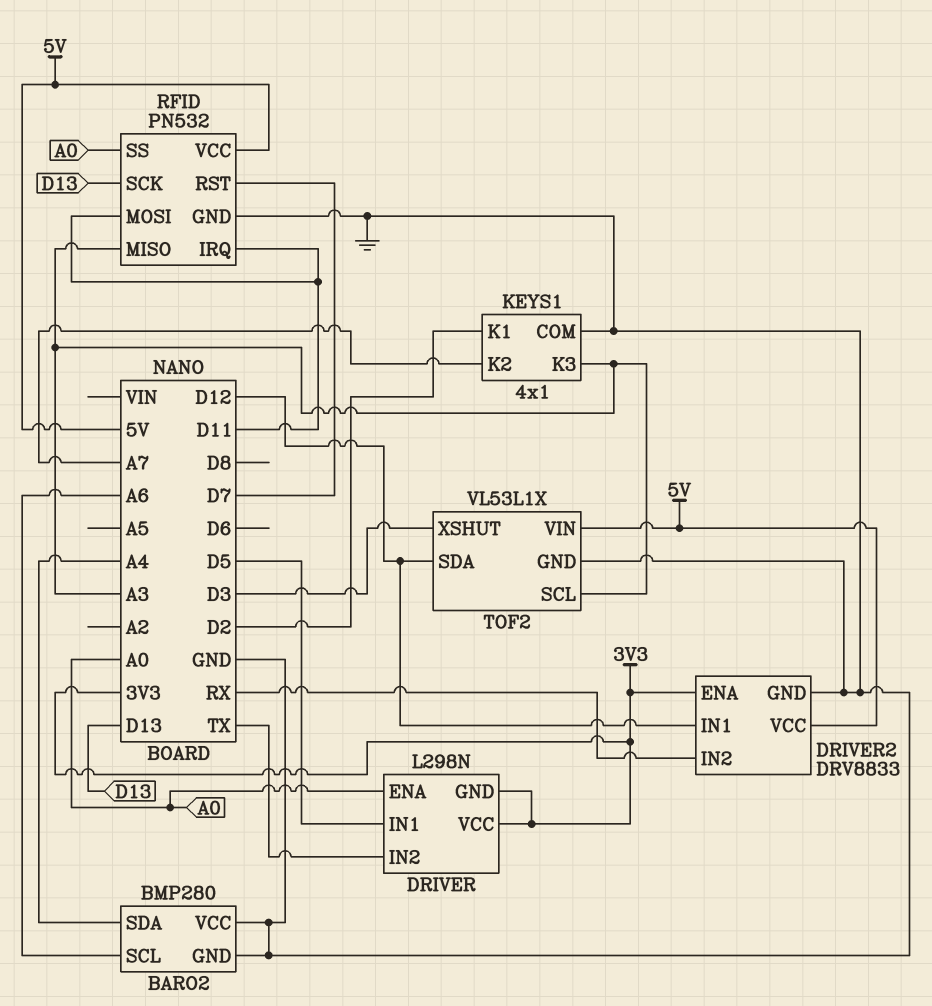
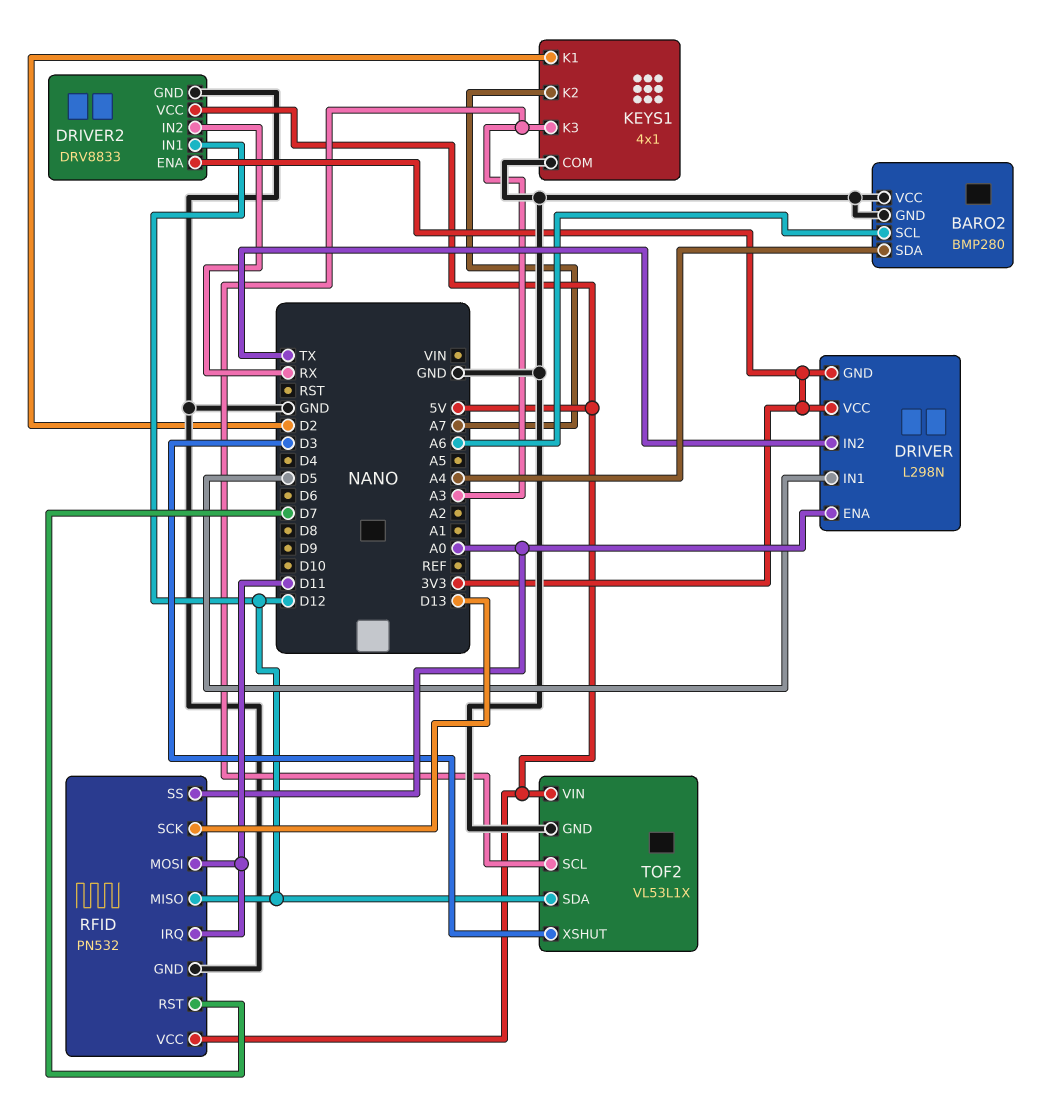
RFID pin MISO: A3 -> D12

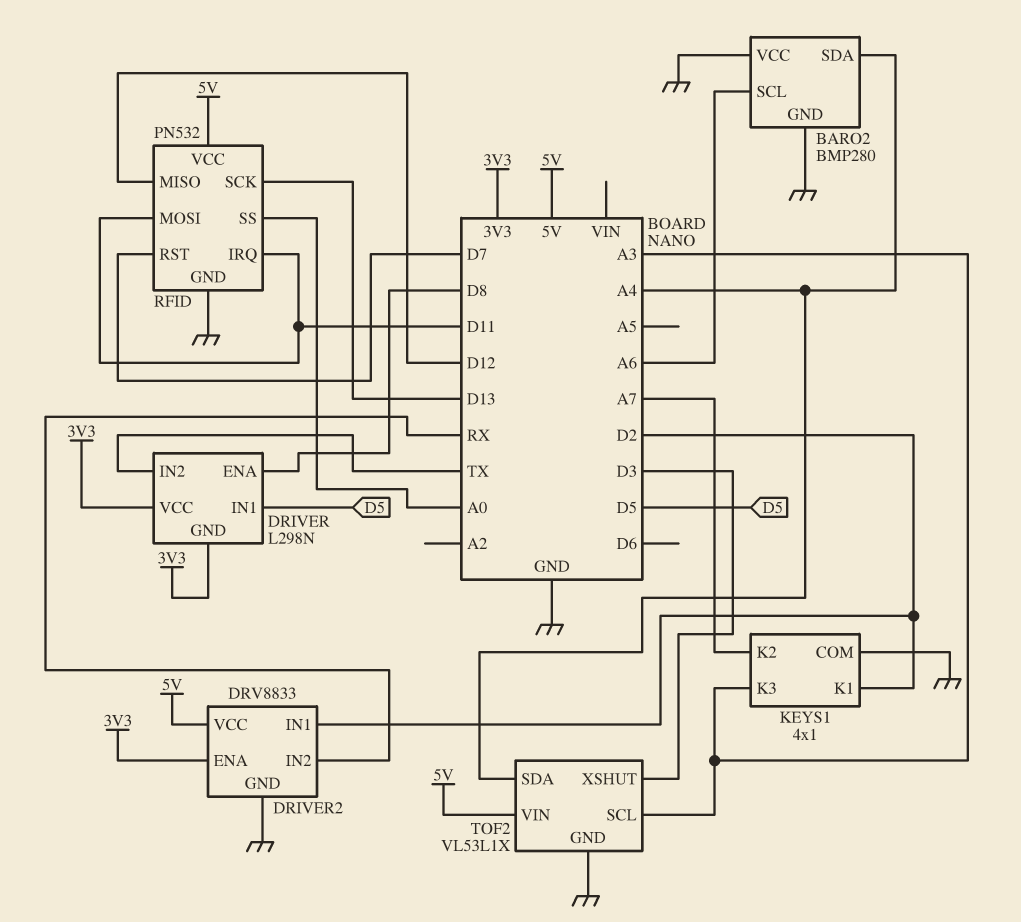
DRIVER pin ENA: A0 -> D8
DRIVER2 pin IN1: D12 -> D2
TOF2 pin SDA: D12 -> A4

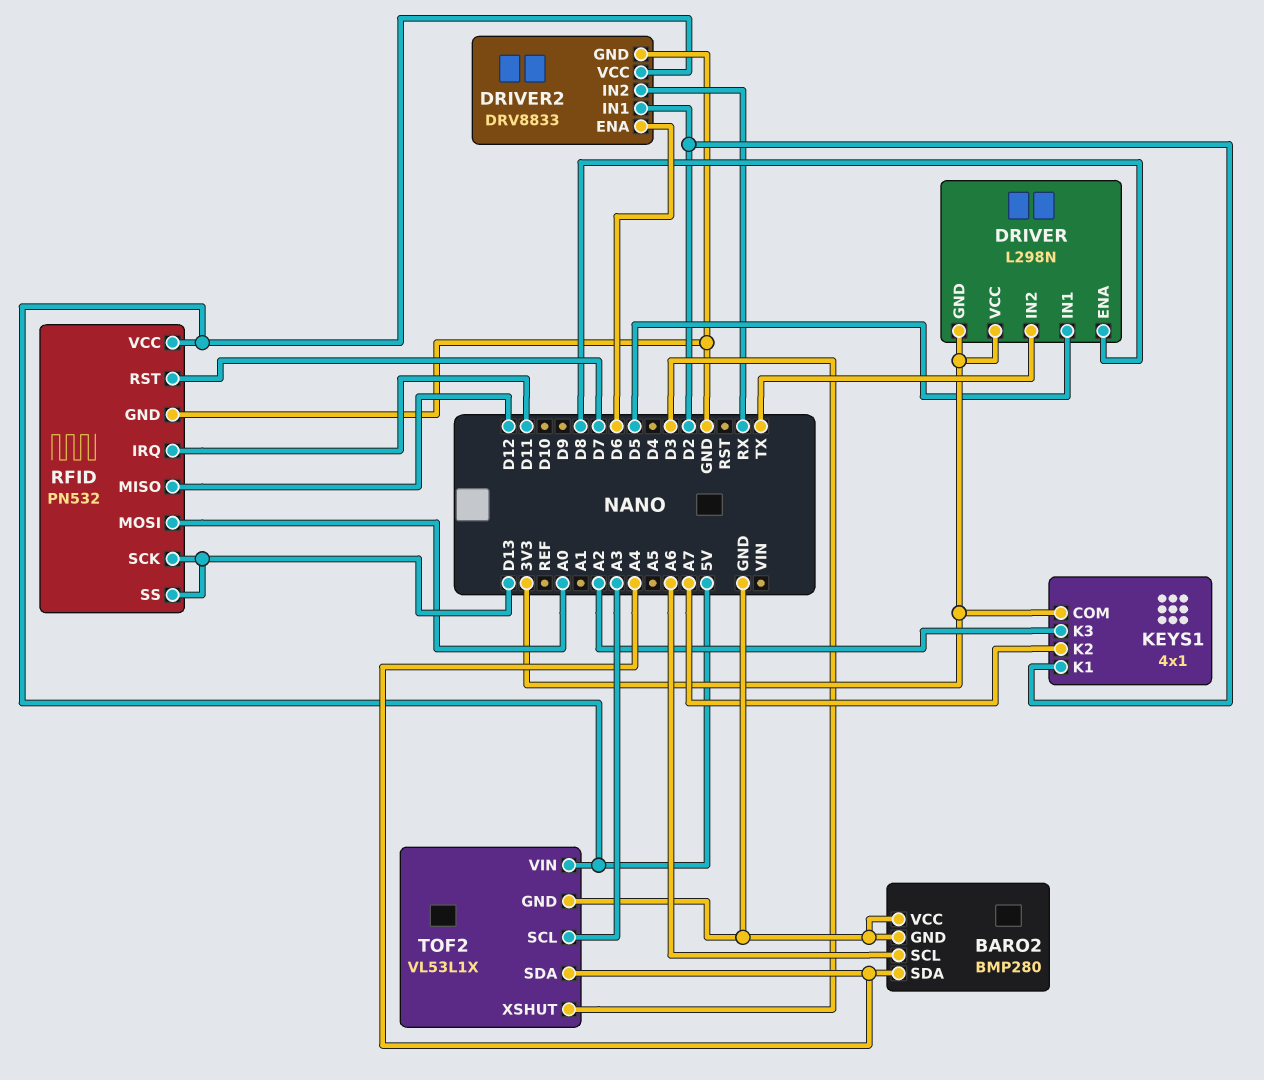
DRIVER2 pin ENA: 3V3 -> D6
KEYS1 pin COM: GND -> 3V3
KEYS1 pin K3: A3 -> A2
RFID pin MOSI: D11 -> A0
RFID pin SS: A0 -> D13

